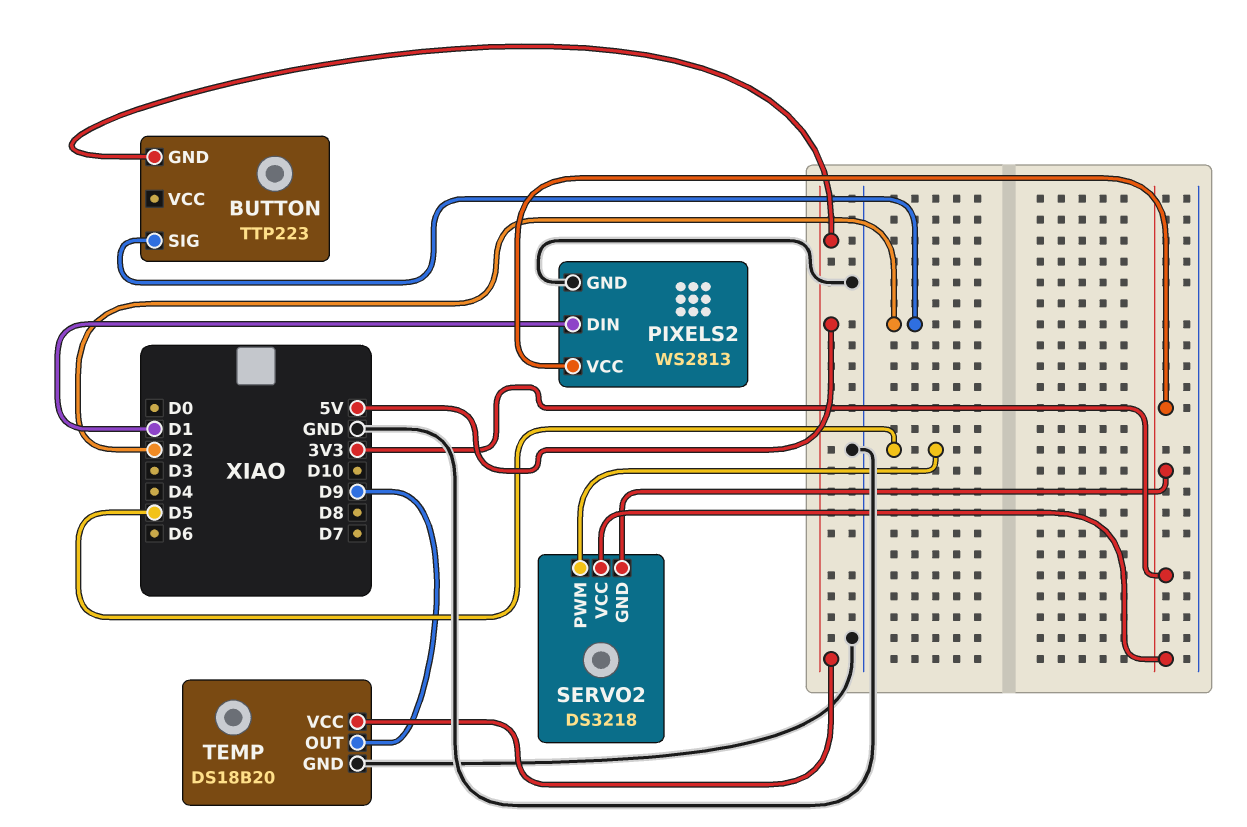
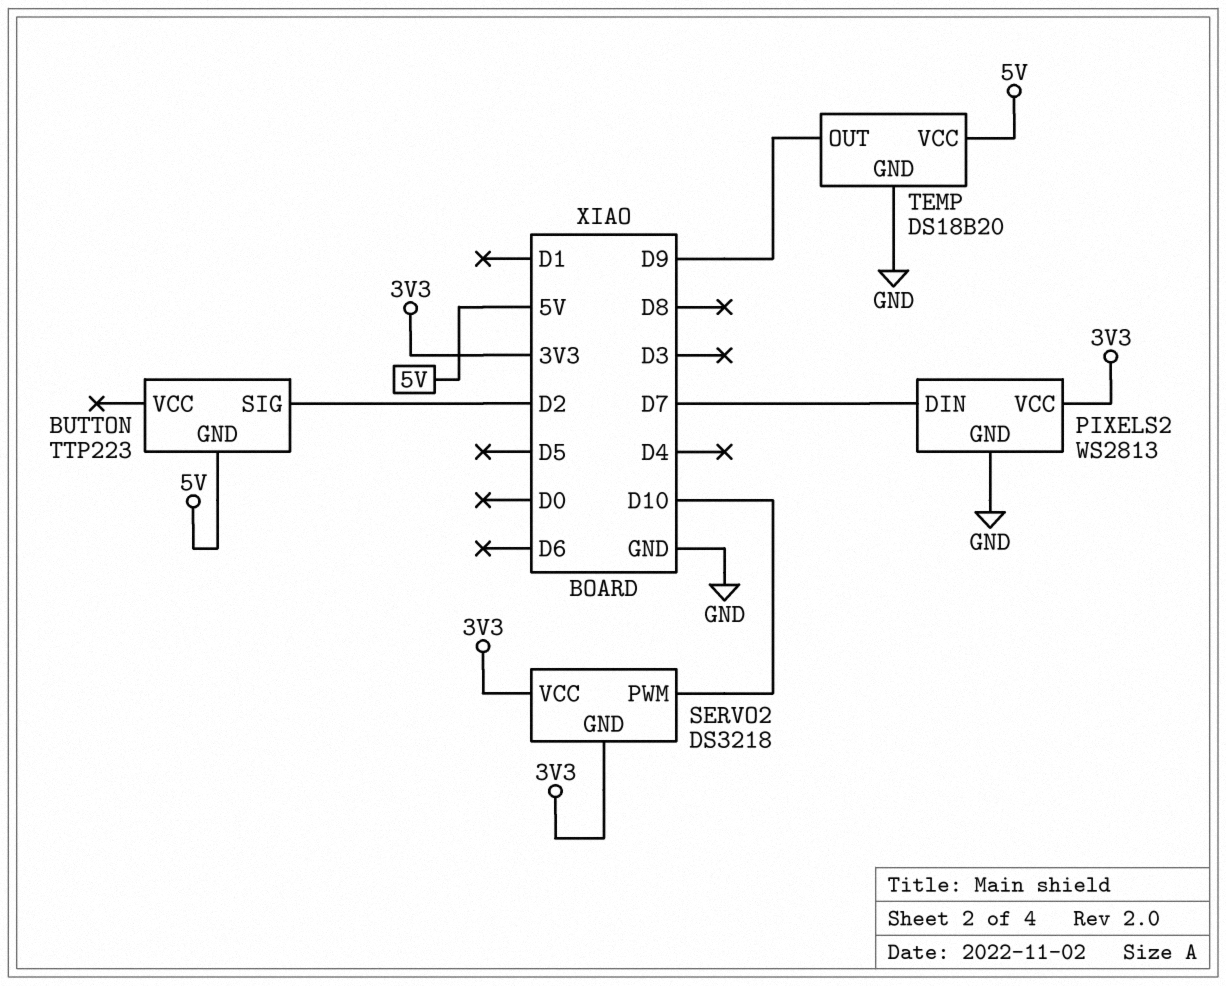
PIXELS2 pin DIN: D1 -> D7
SERVO2 pin PWM: D5 -> D10

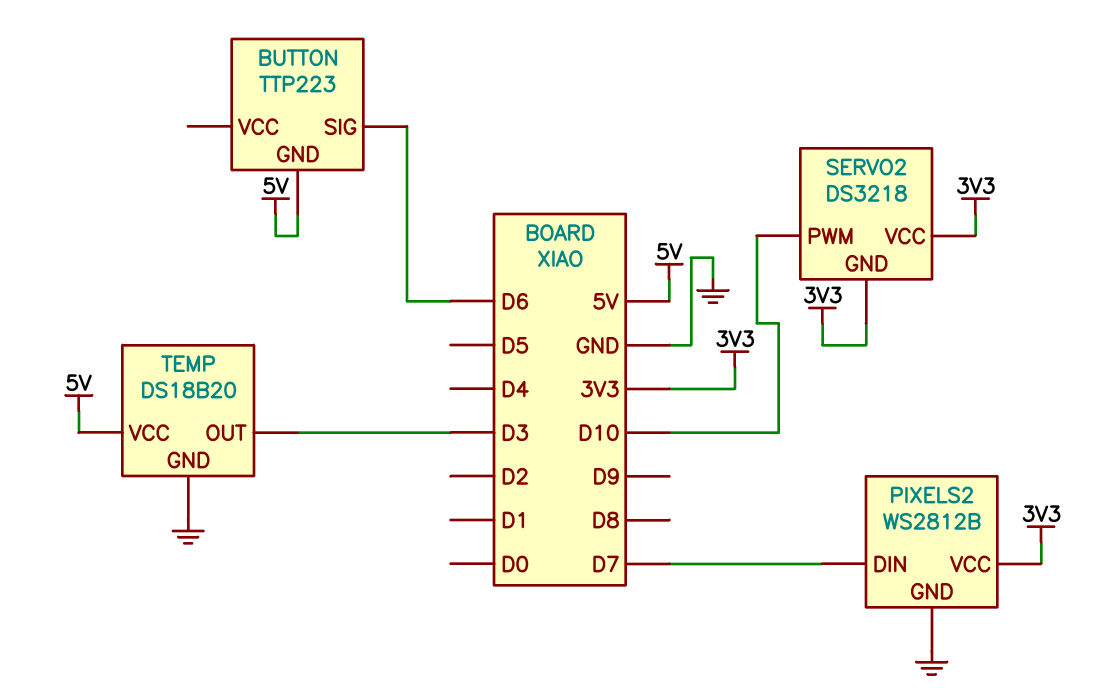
BUTTON pin SIG: D2 -> D6
PIXELS2: WS2813 -> WS2812B
TEMP pin OUT: D9 -> D3

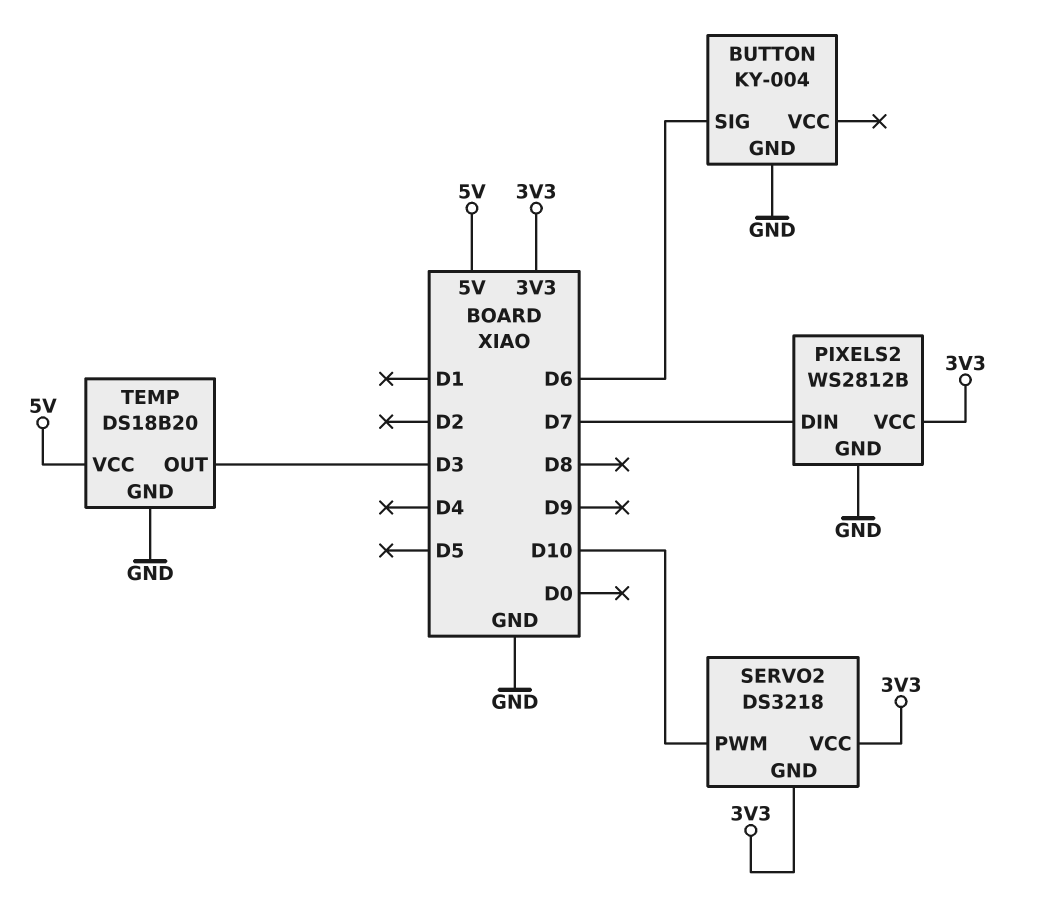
BUTTON: TTP223 -> KY-004
BUTTON pin GND: 5V -> GND

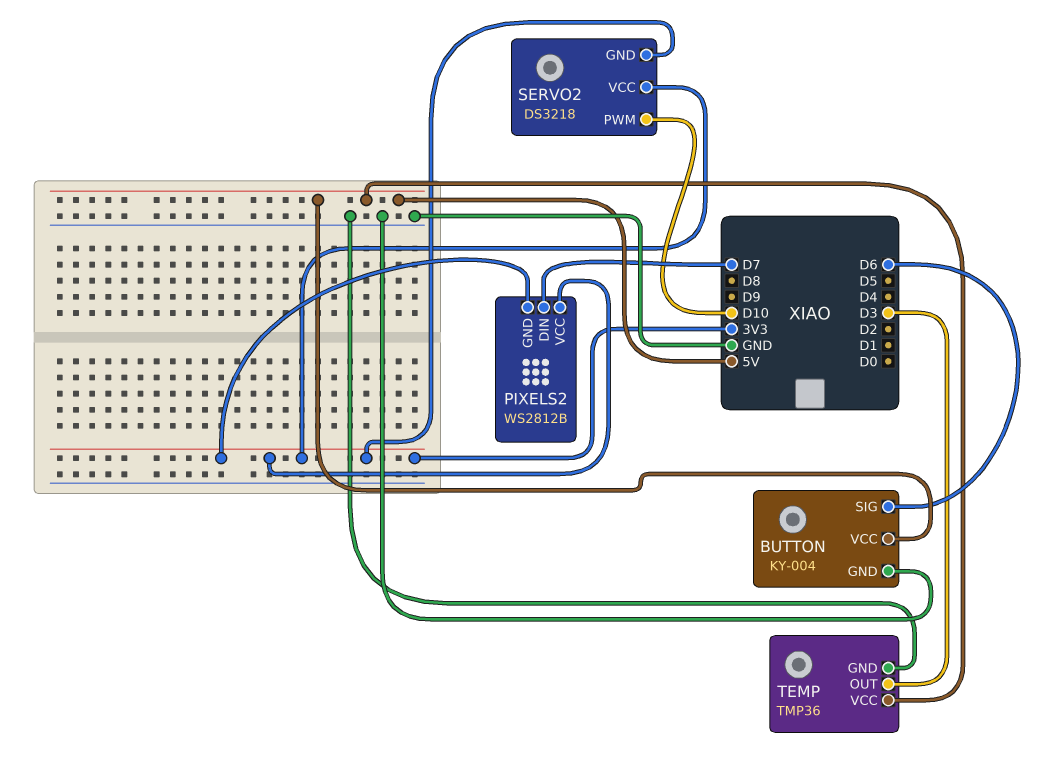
BUTTON pin VCC: none -> 5V
PIXELS2 pin GND: GND -> 3V3
TEMP: DS18B20 -> TMP36

